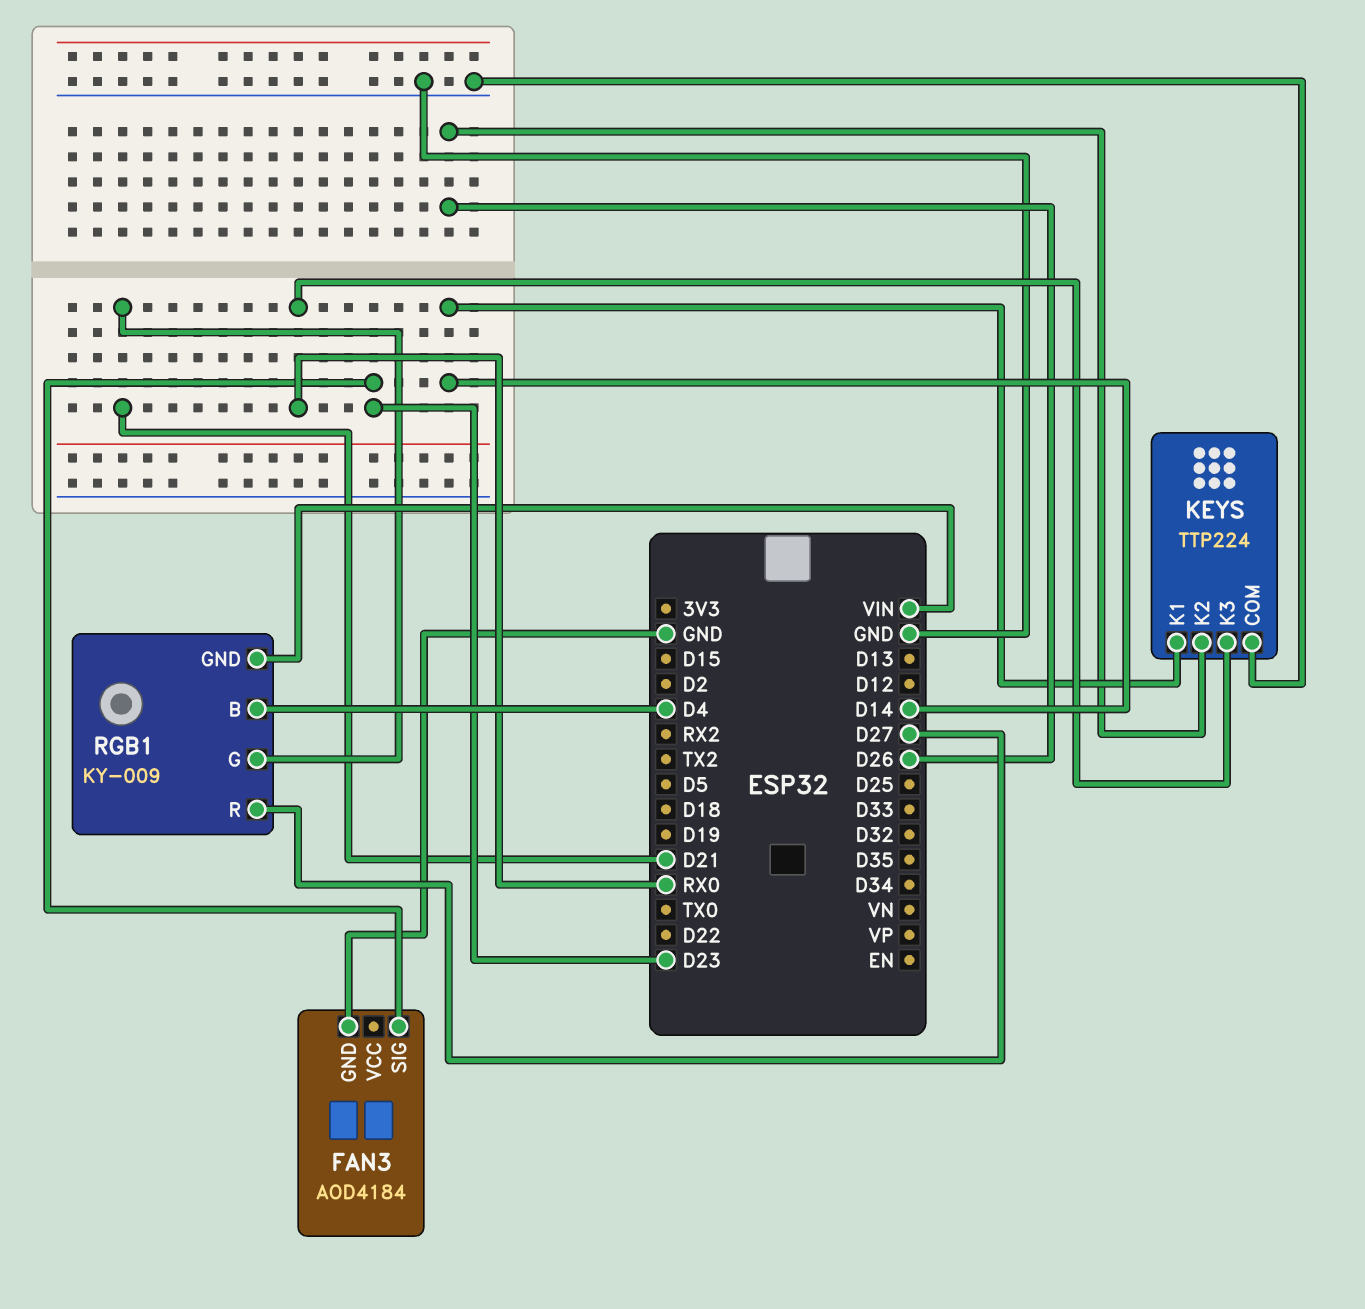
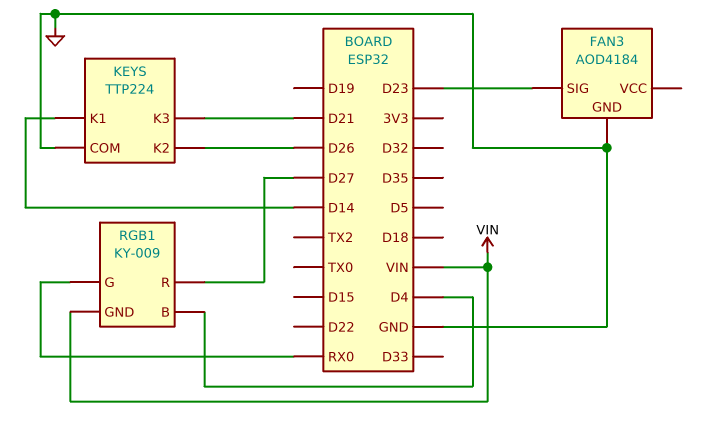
KEYS pin K3: RX0 -> D21
RGB1 pin G: D21 -> RX0

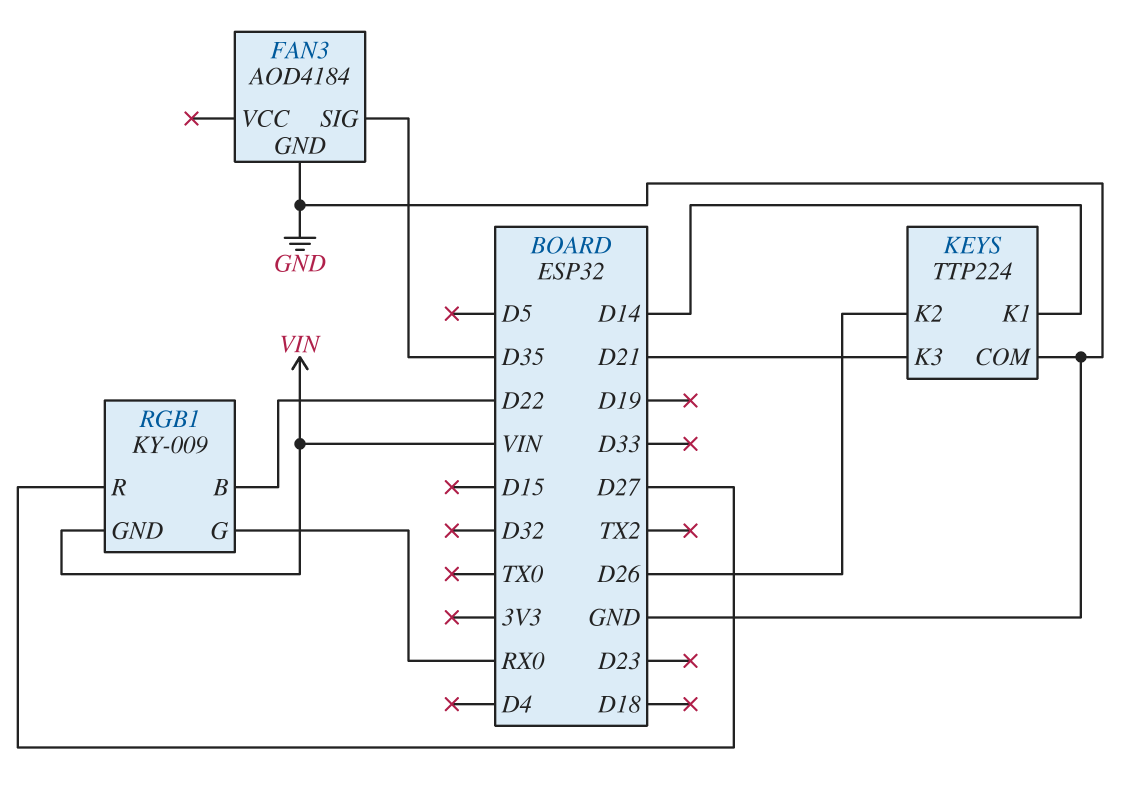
FAN3 pin SIG: D23 -> D35
RGB1 pin B: D4 -> D22

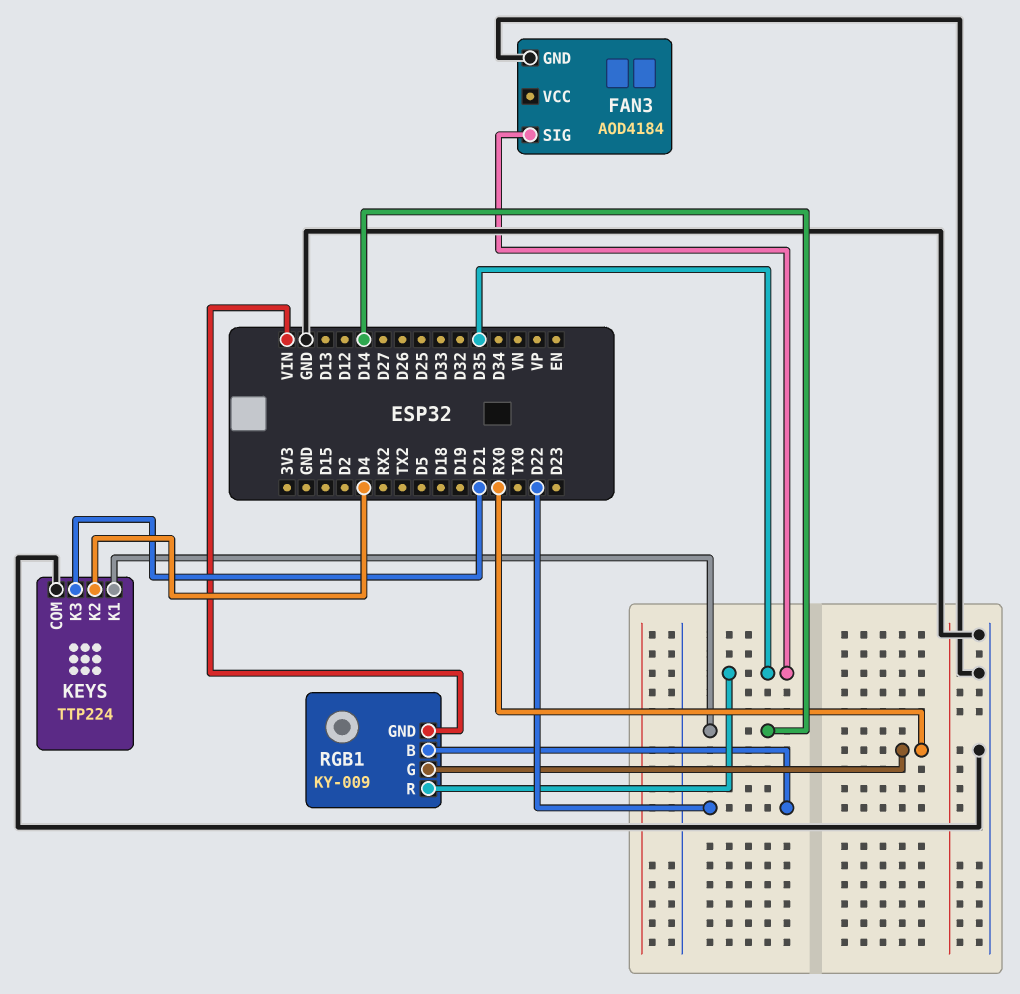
KEYS pin K2: D26 -> D4
RGB1 pin R: D27 -> D35

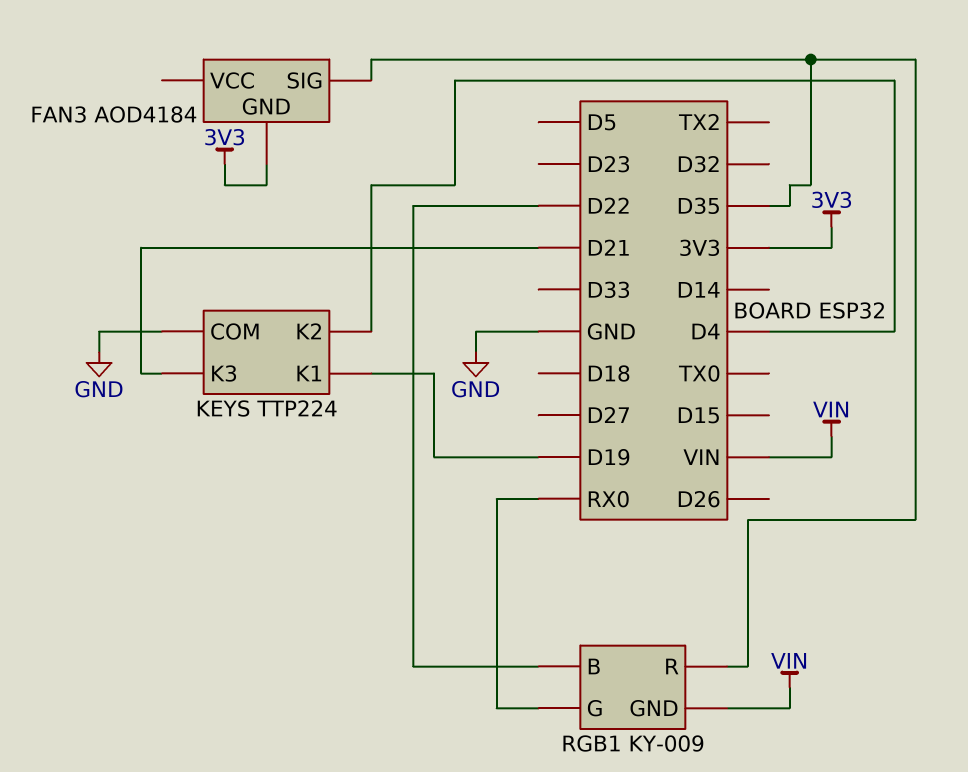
FAN3 pin GND: GND -> 3V3
KEYS pin K1: D14 -> D19

